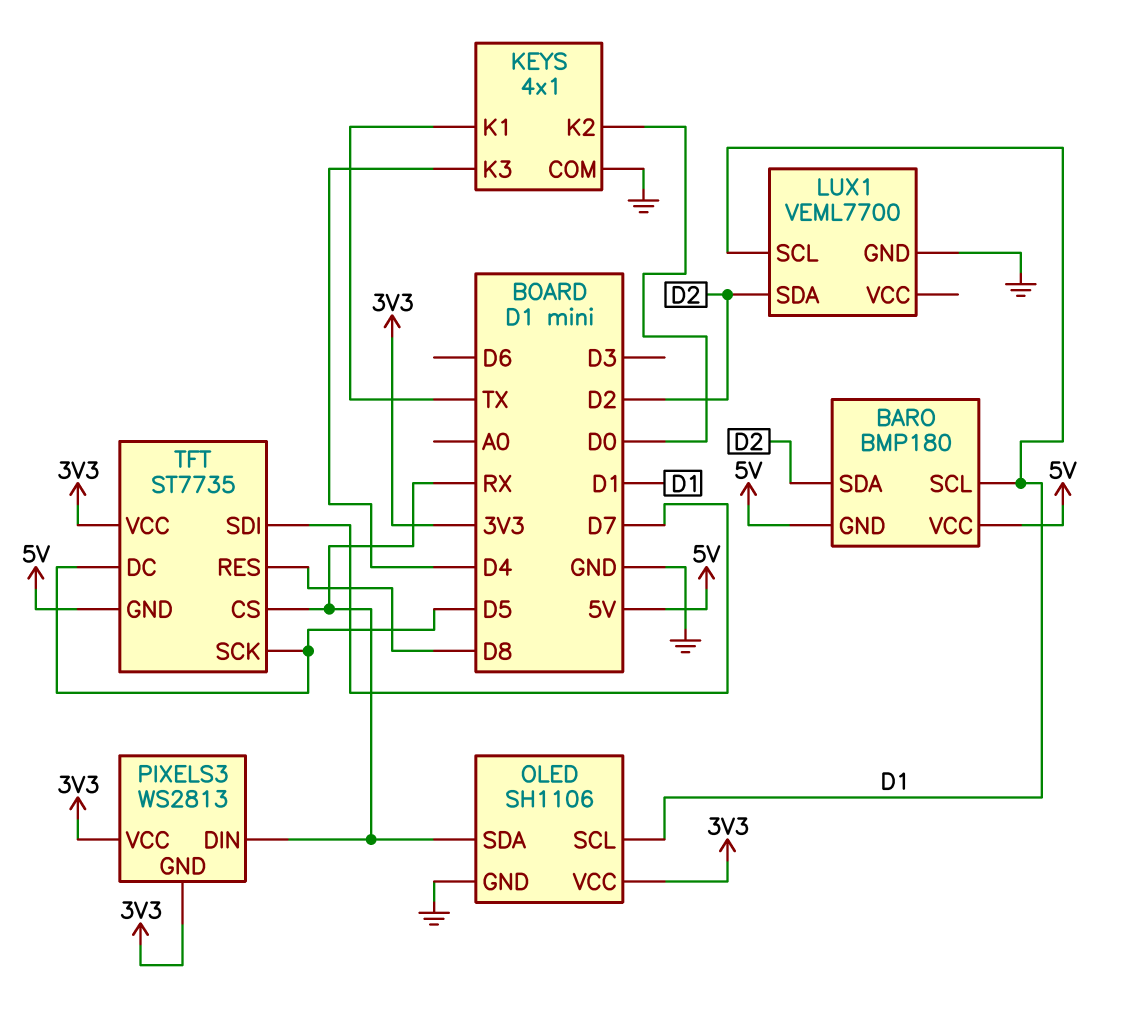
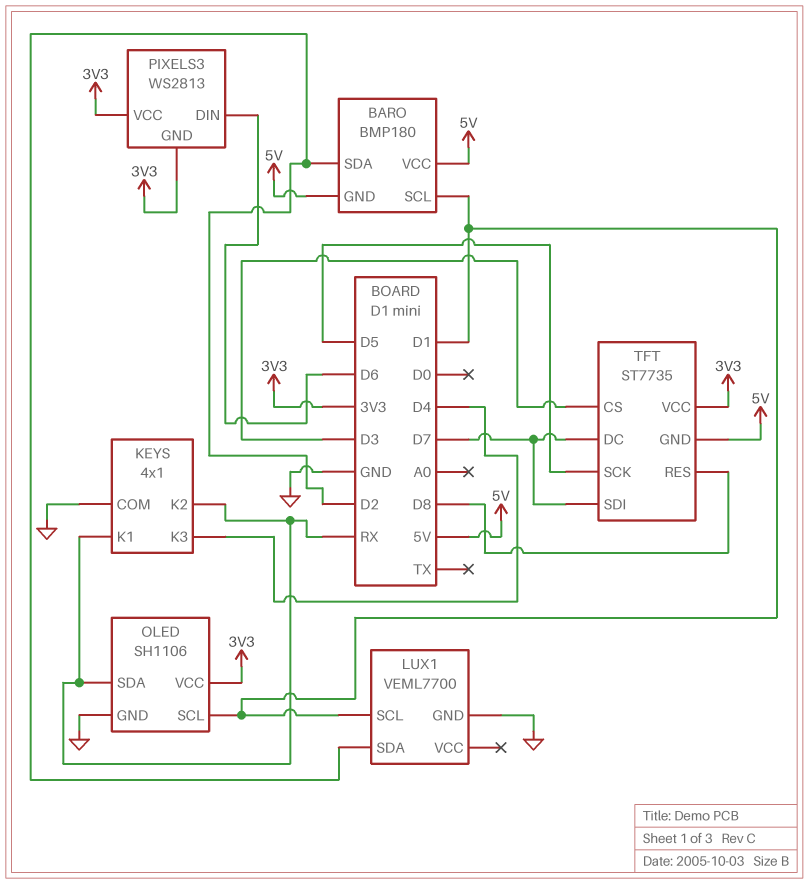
KEYS pin K1: TX -> RX
KEYS pin K2: D0 -> RX
PIXELS3 pin DIN: RX -> D6
TFT pin CS: RX -> D3
TFT pin DC: D5 -> D7

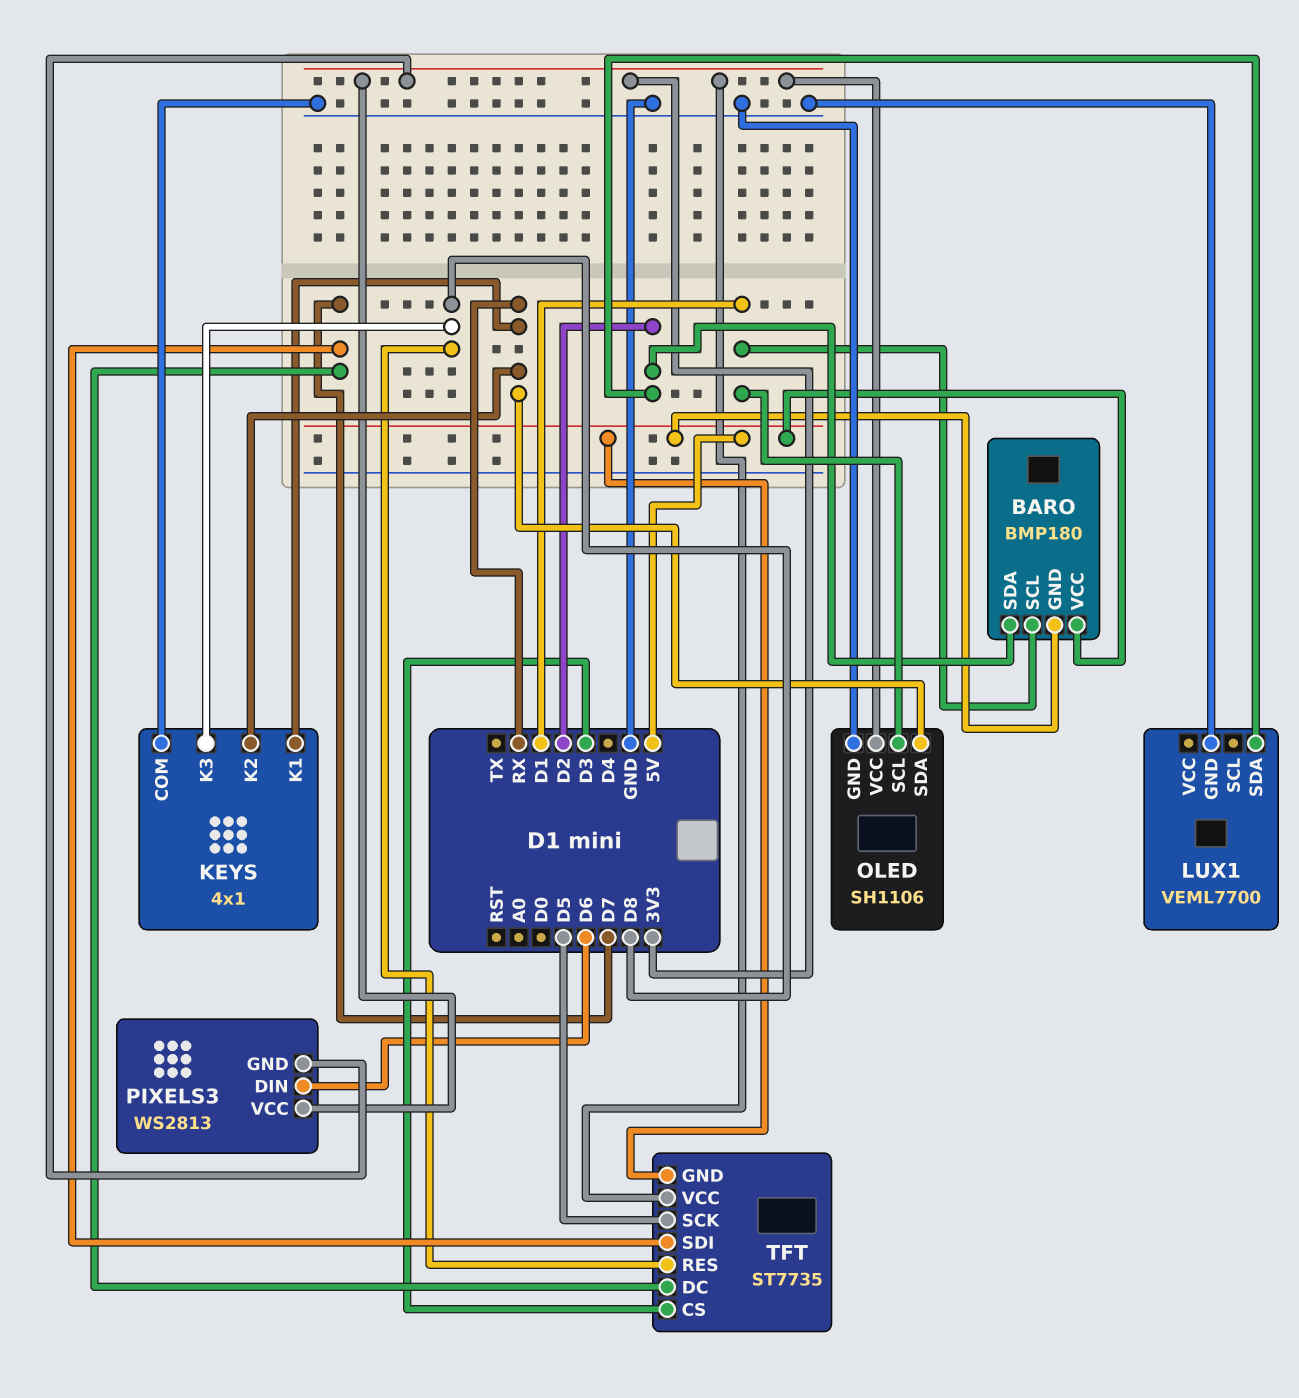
KEYS pin K3: D4 -> D8
LUX1 pin SCL: D1 -> none

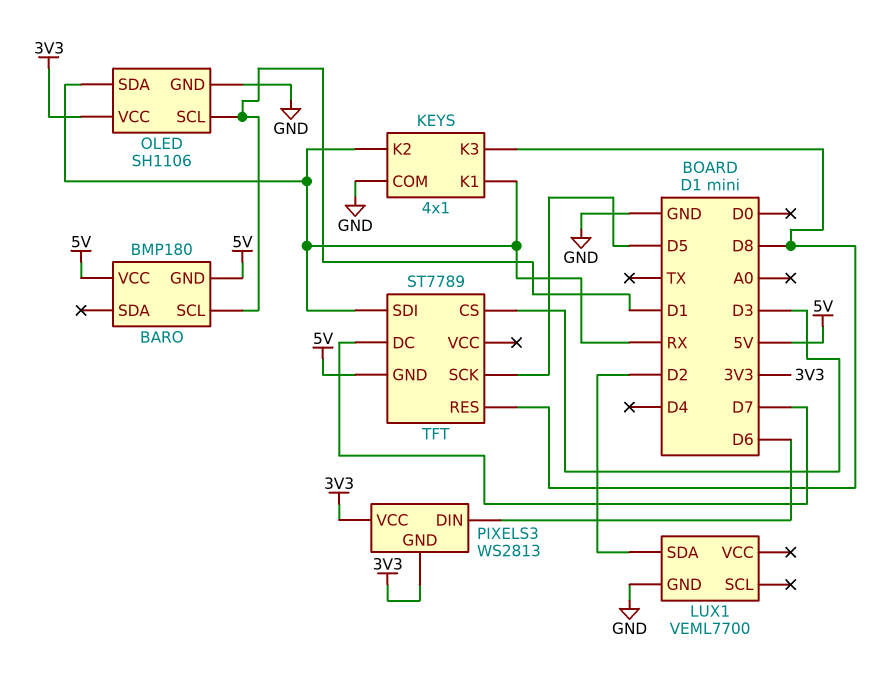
BARO pin SDA: D2 -> none
TFT: ST7735 -> ST7789
TFT pin SDI: D7 -> RX
TFT pin VCC: 3V3 -> none

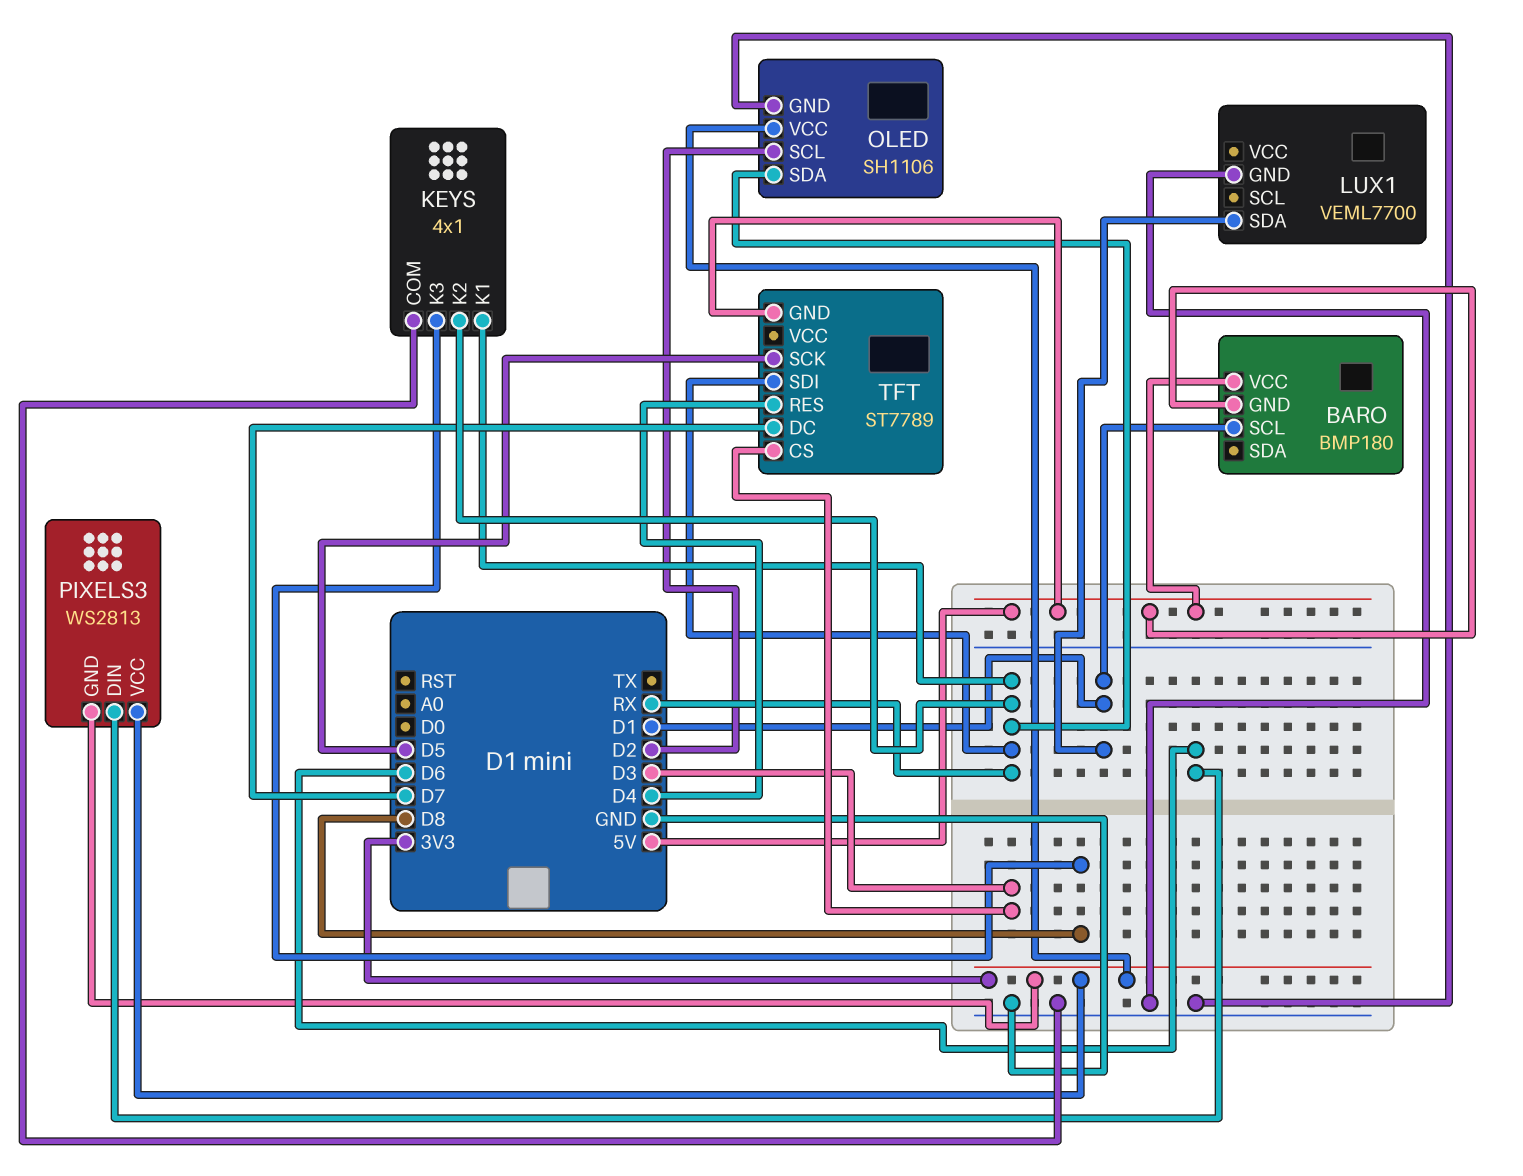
LUX1 pin SDA: D2 -> D1
OLED pin SCL: D1 -> D2
TFT pin RES: D8 -> D4

